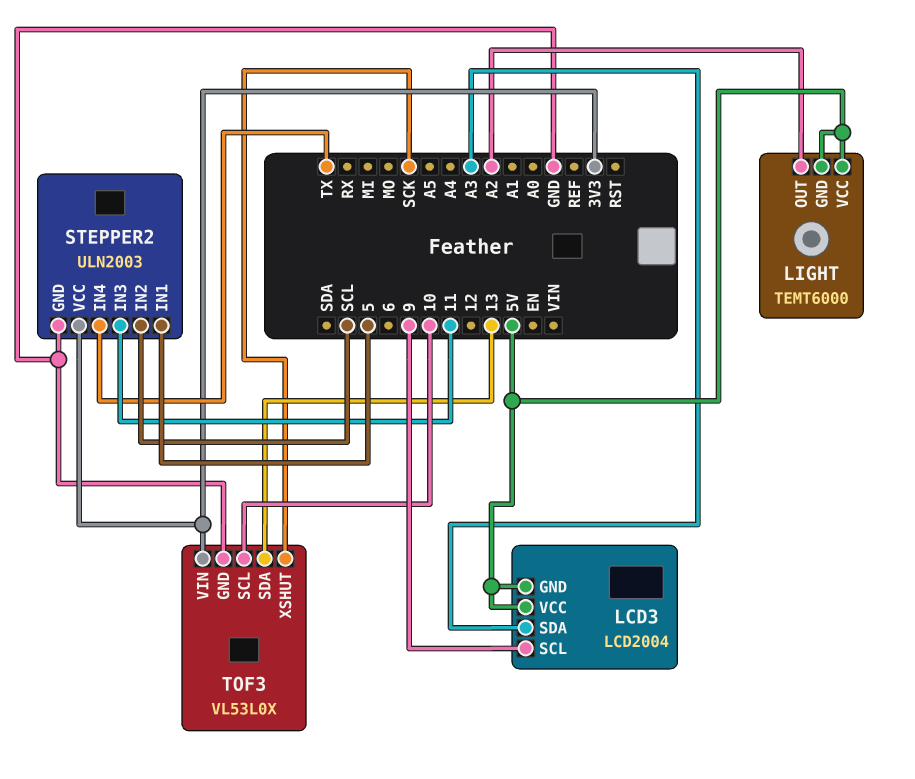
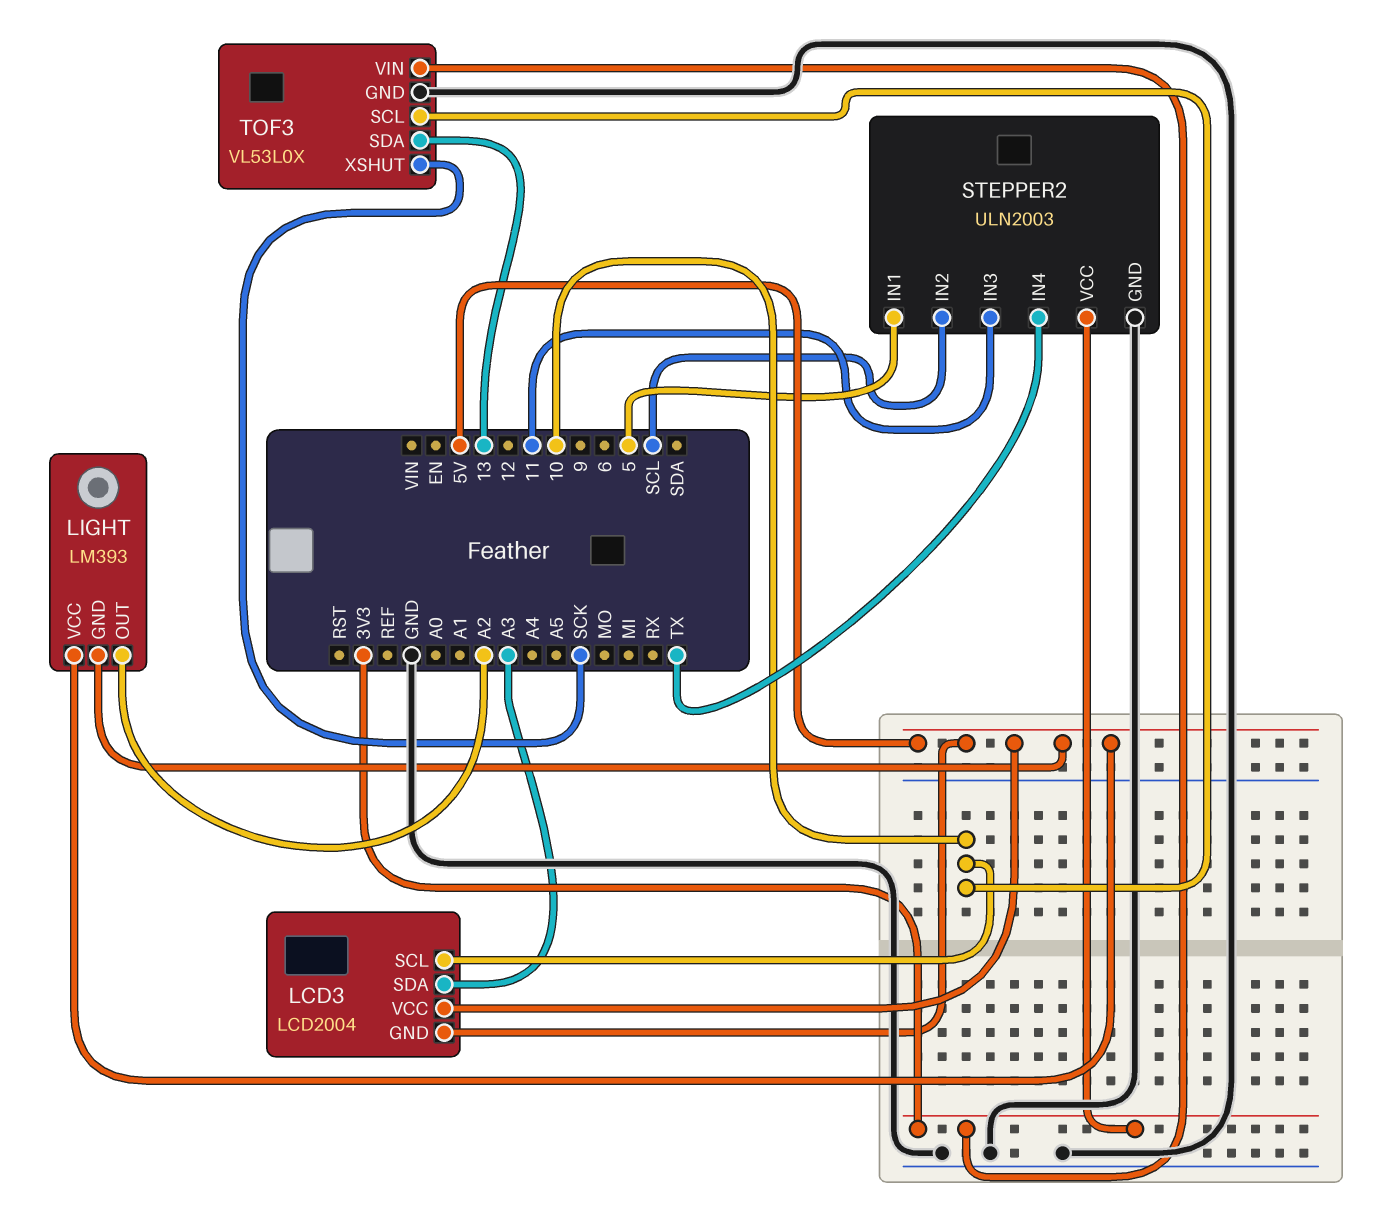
LCD3 pin SCL: 9 -> 10
LIGHT: TEMT6000 -> LM393

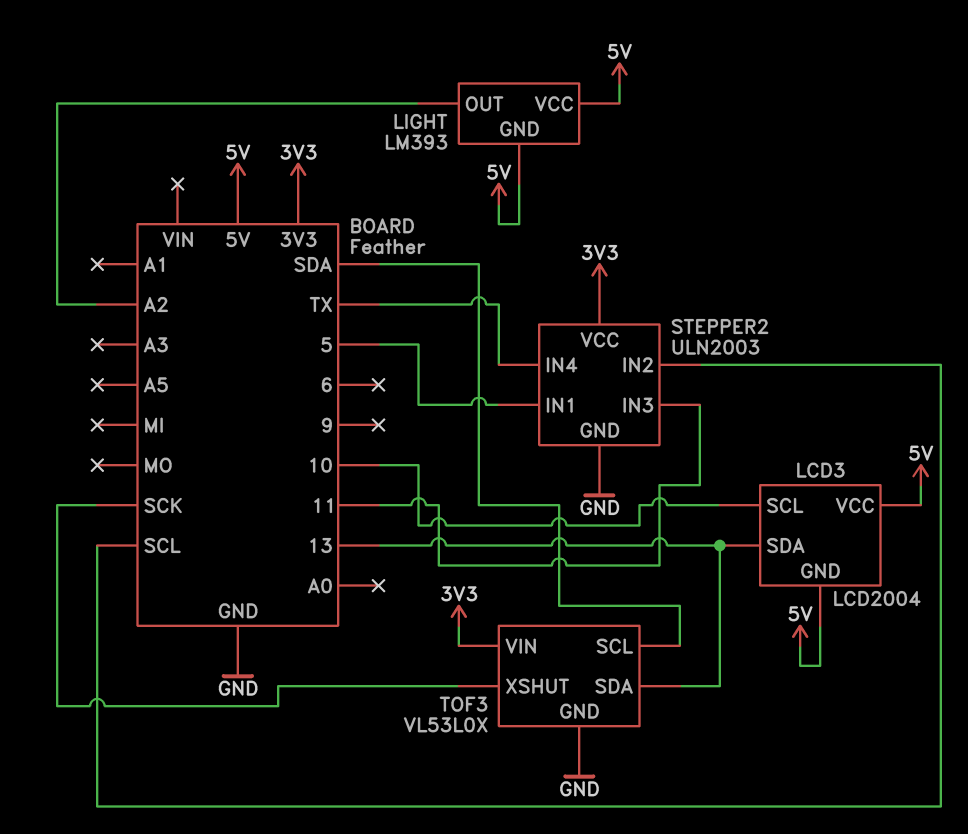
LCD3 pin SDA: A3 -> 13
TOF3 pin SCL: 10 -> SDA

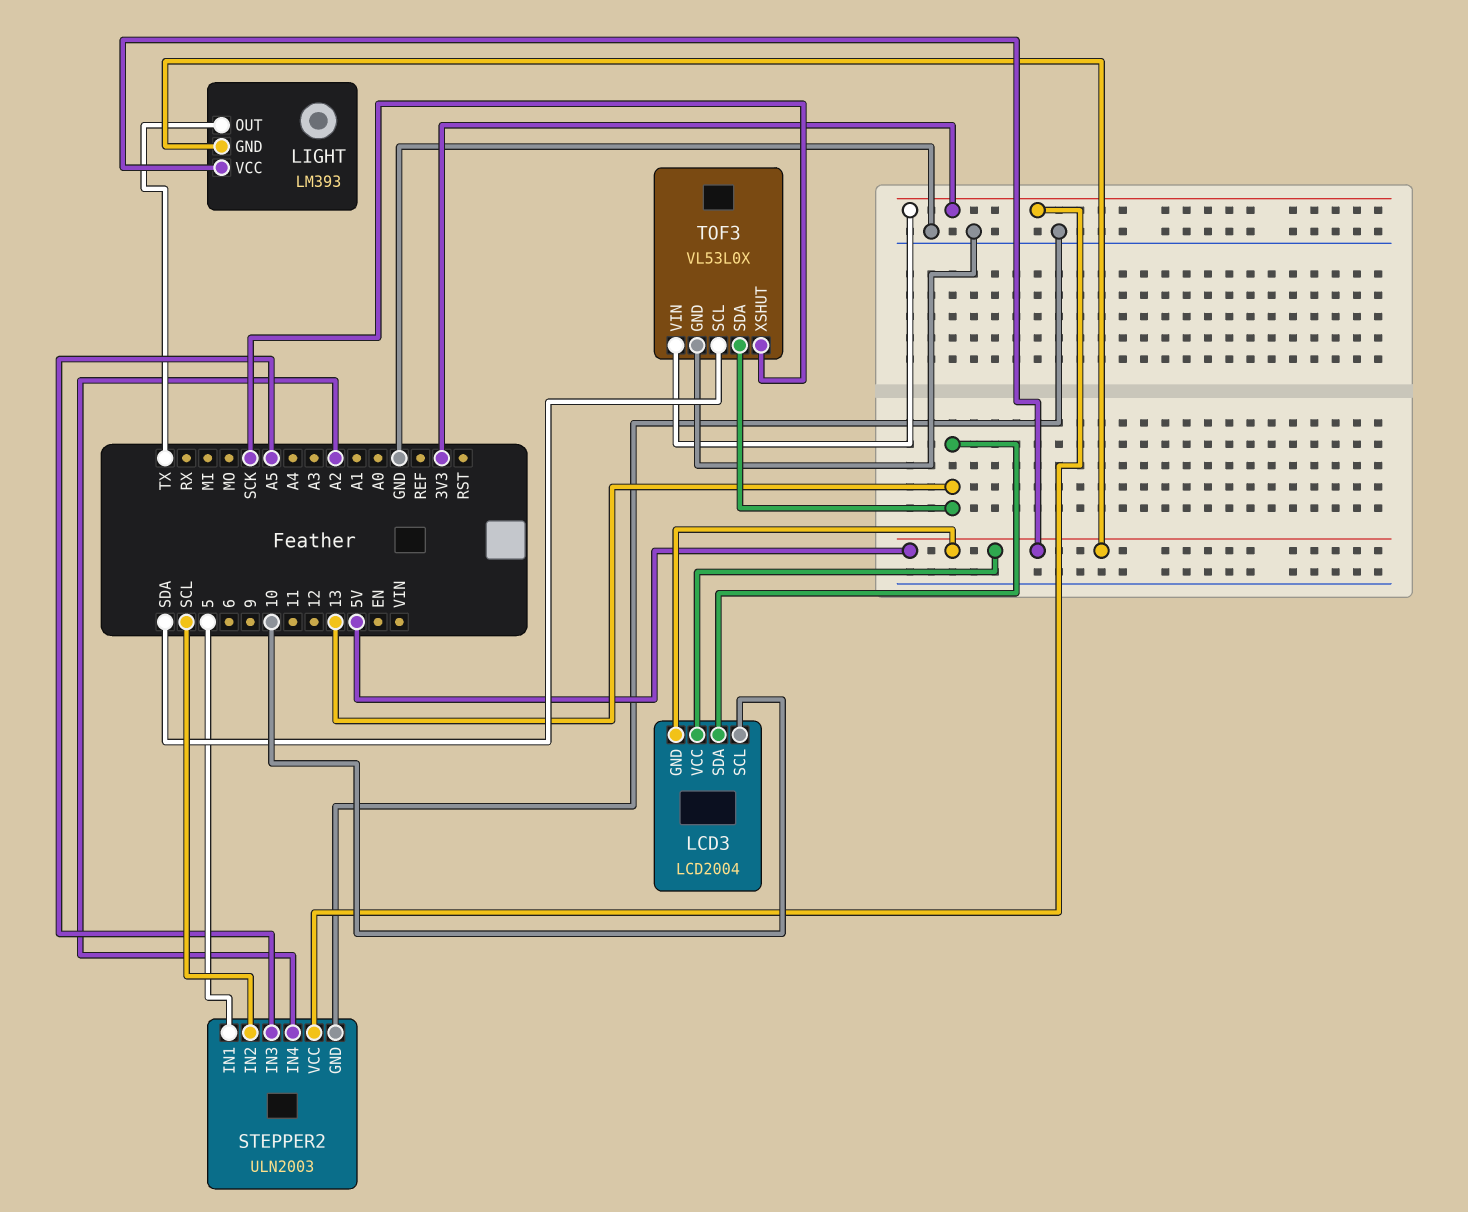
LIGHT pin OUT: A2 -> TX
STEPPER2 pin IN3: 11 -> A5
STEPPER2 pin IN4: TX -> A2

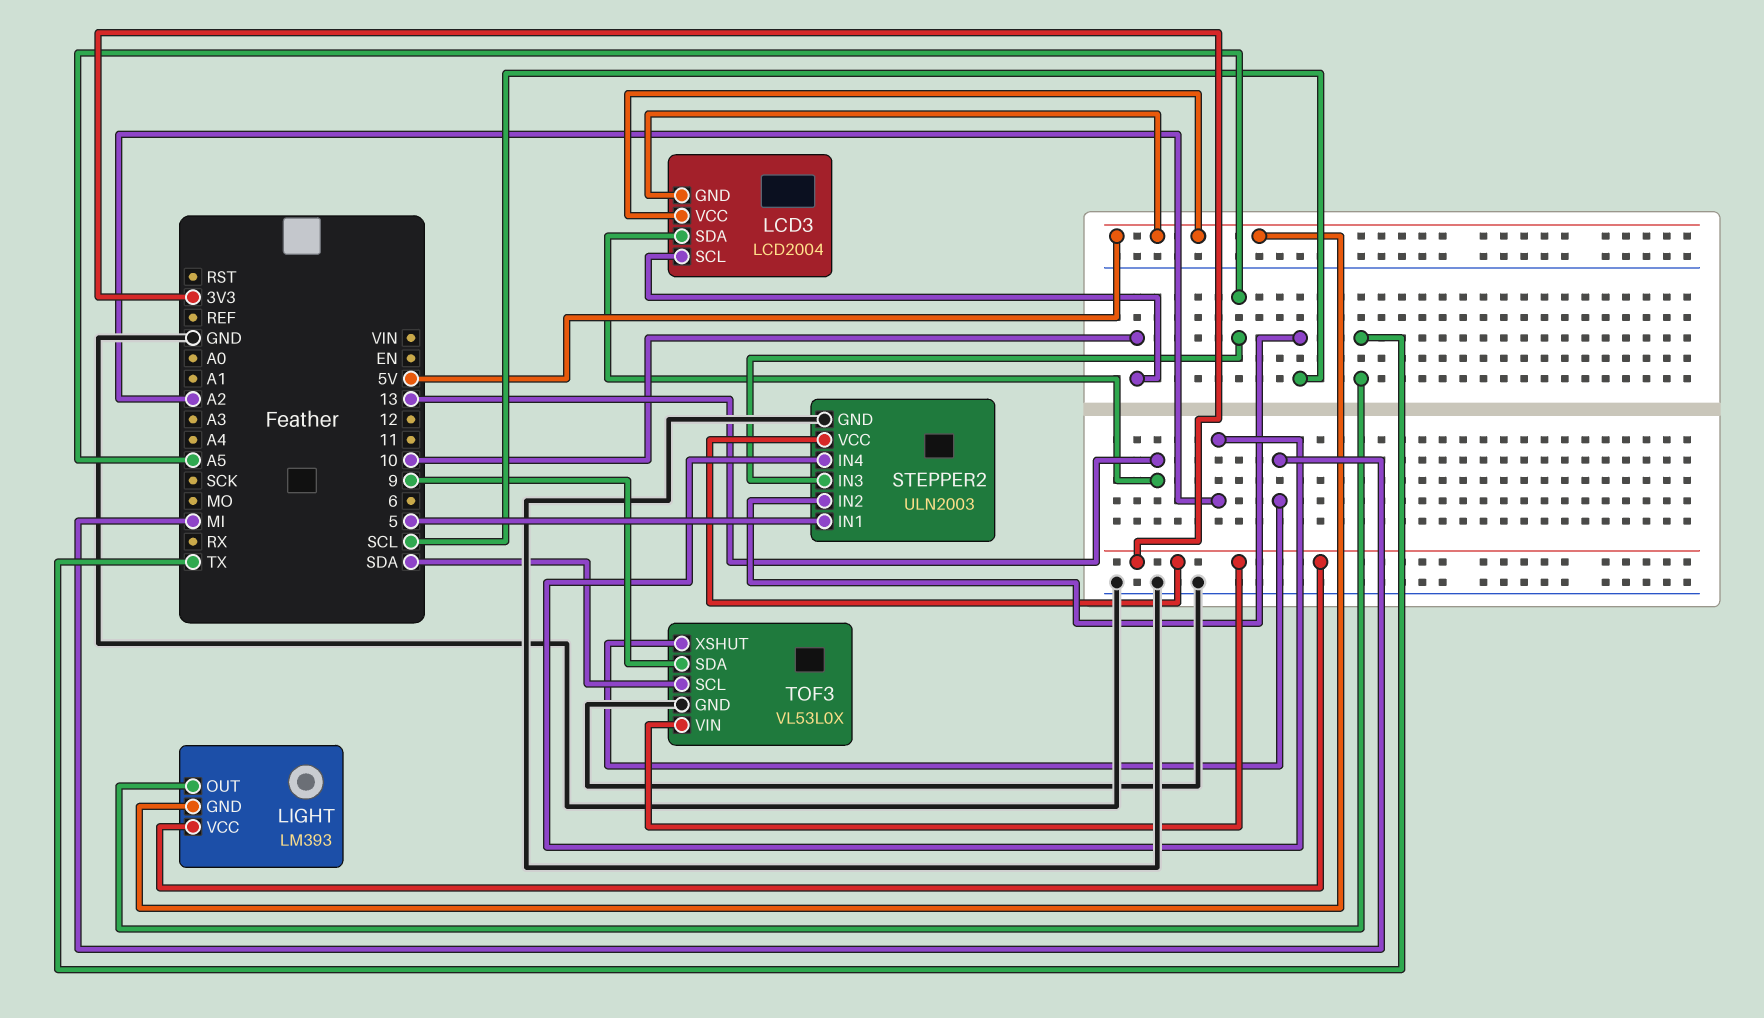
LIGHT pin VCC: 5V -> 3V3
TOF3 pin SDA: 13 -> 9
TOF3 pin XSHUT: SCK -> MI

